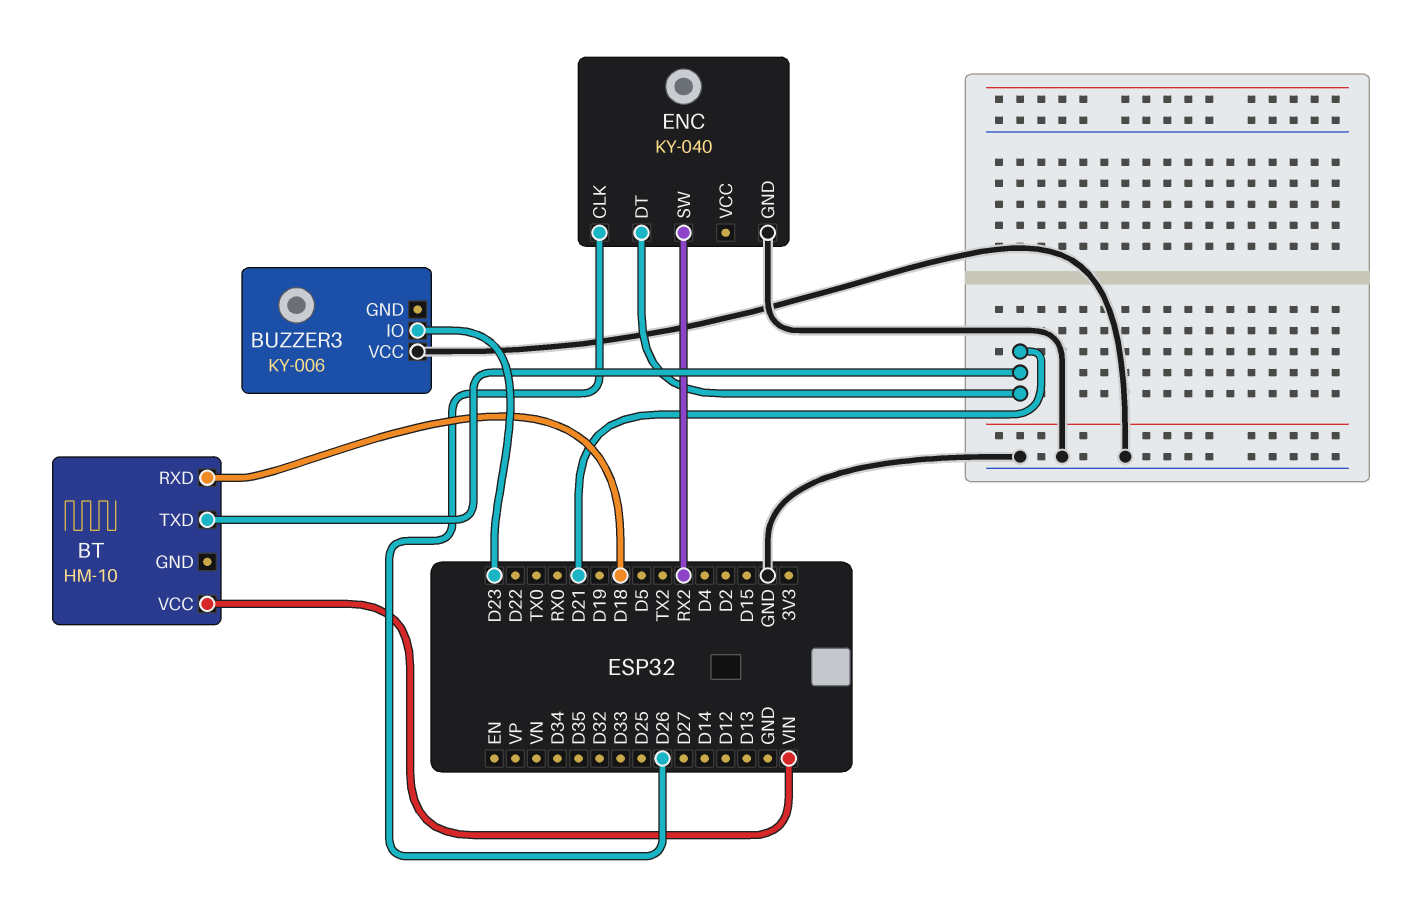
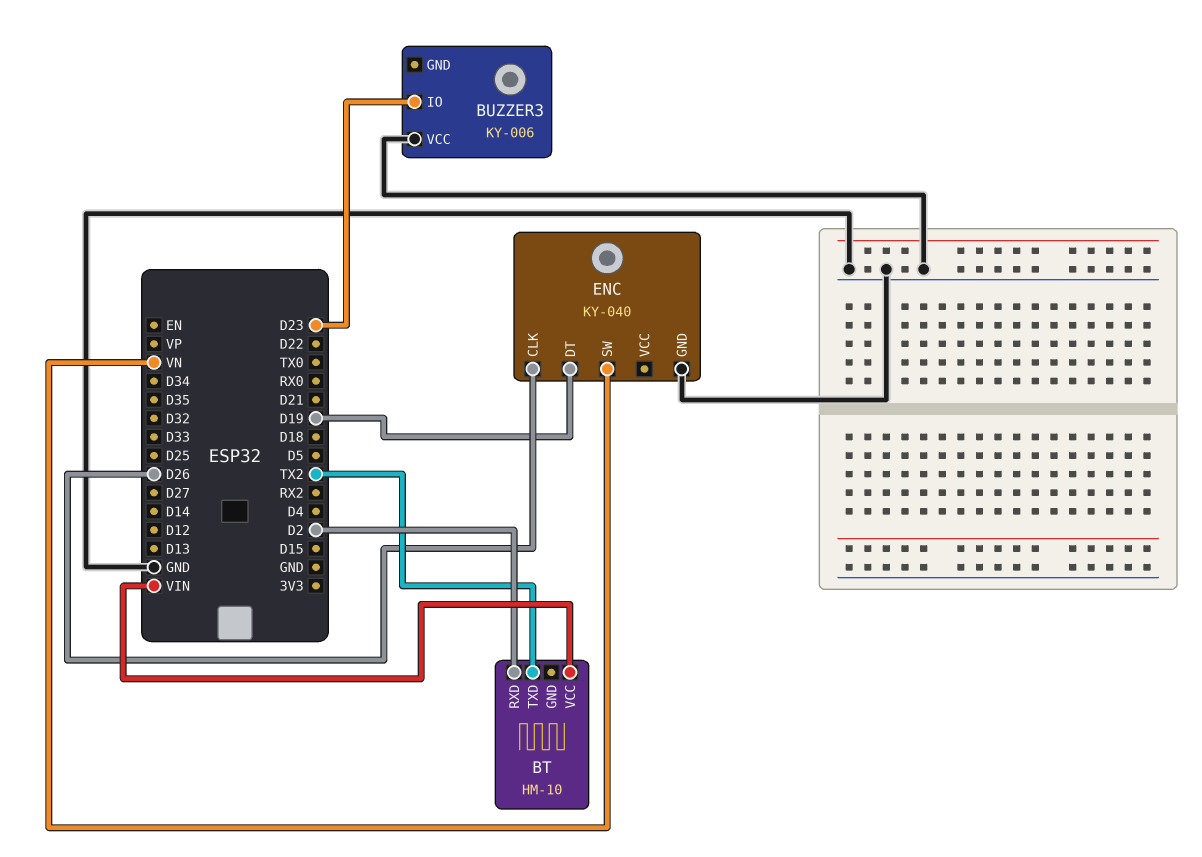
BT pin RXD: D18 -> D2
BT pin TXD: D21 -> TX2
ENC pin DT: D21 -> D19
ENC pin SW: RX2 -> VN

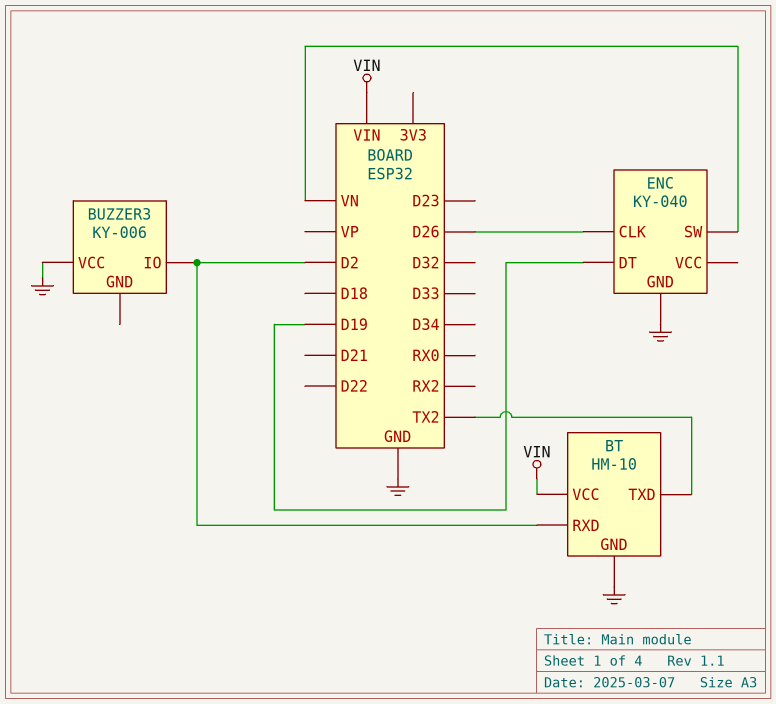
BT pin GND: none -> GND
BUZZER3 pin IO: D23 -> D2

